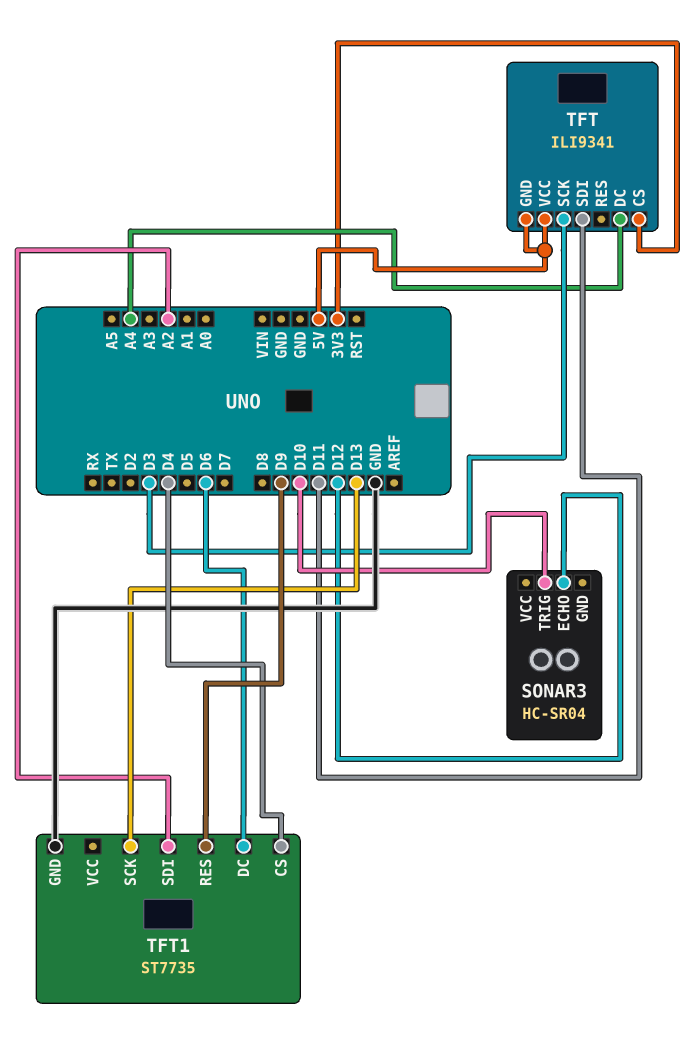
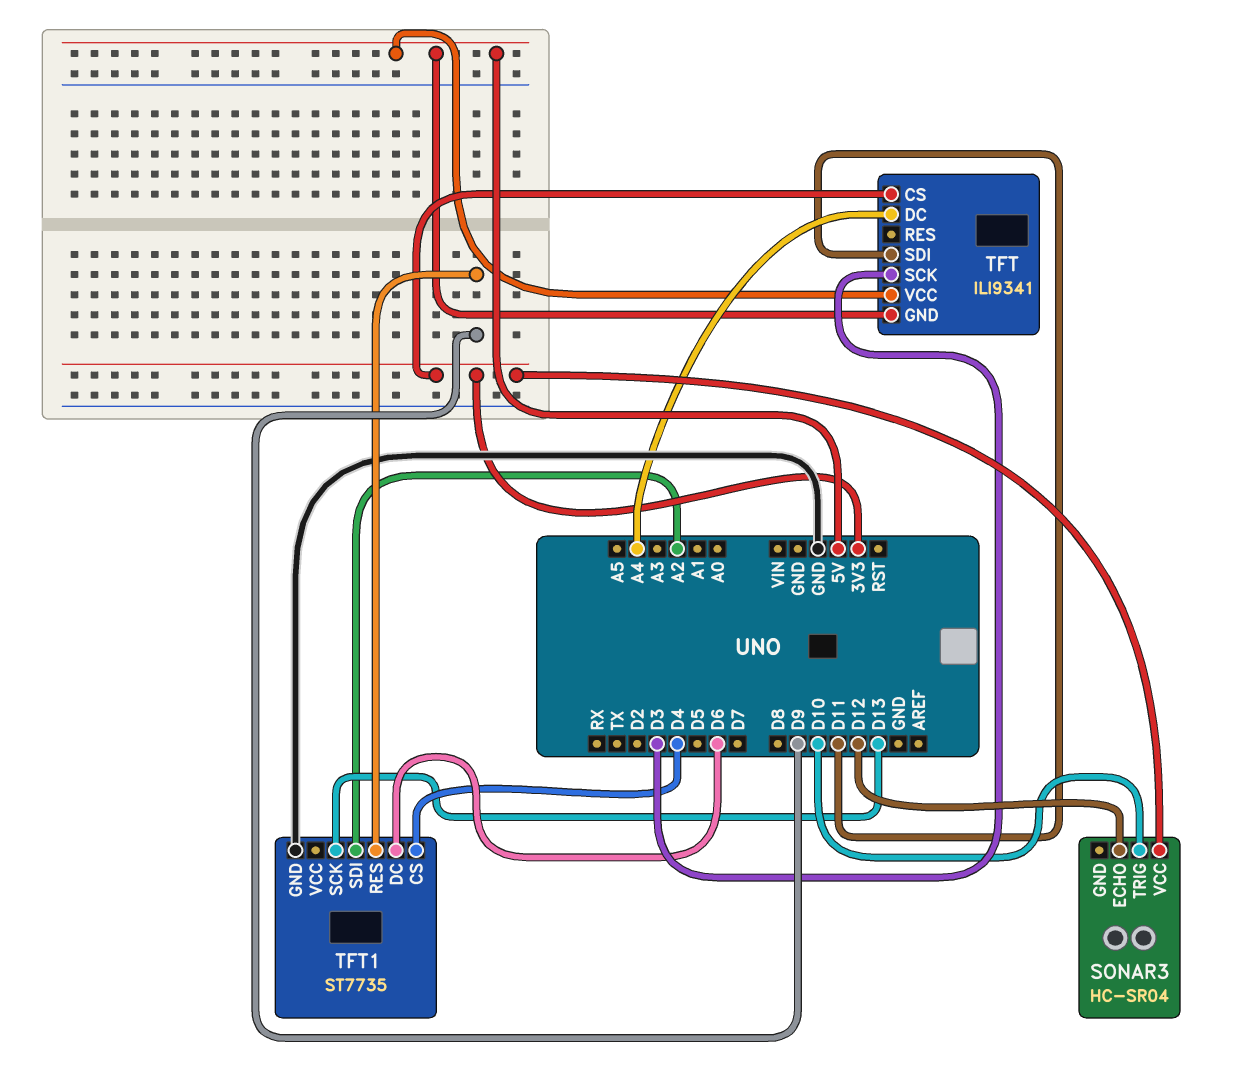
SONAR3 pin VCC: none -> 3V3

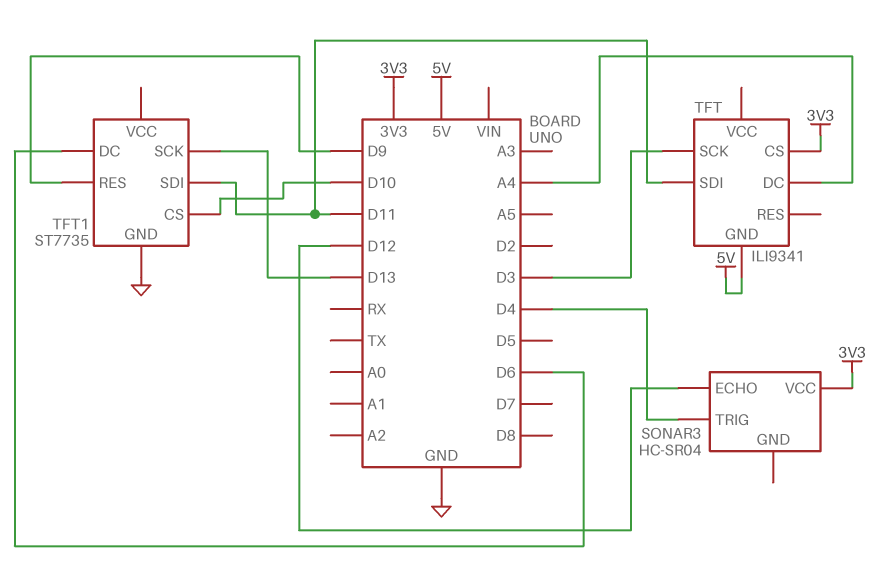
SONAR3 pin TRIG: D10 -> D4
TFT pin VCC: 5V -> none
TFT1 pin CS: D4 -> D10
TFT1 pin SDI: A2 -> D11

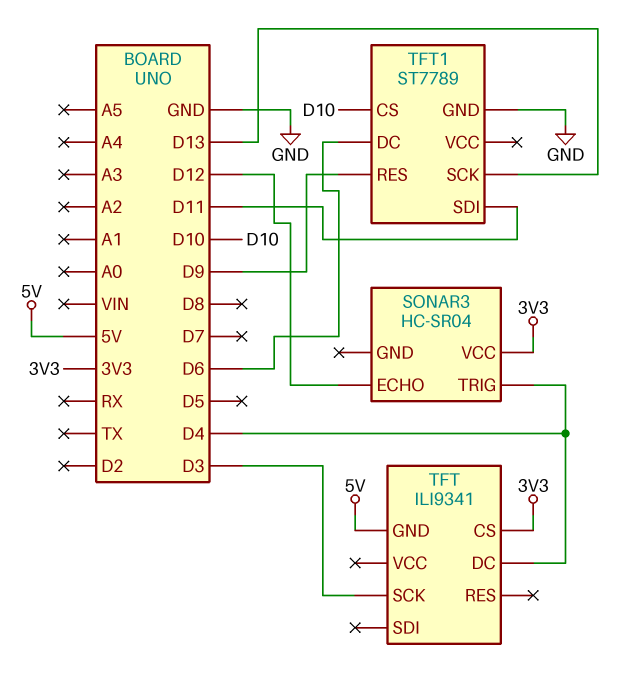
TFT pin DC: A4 -> D4
TFT pin SDI: D11 -> none
TFT1: ST7735 -> ST7789

